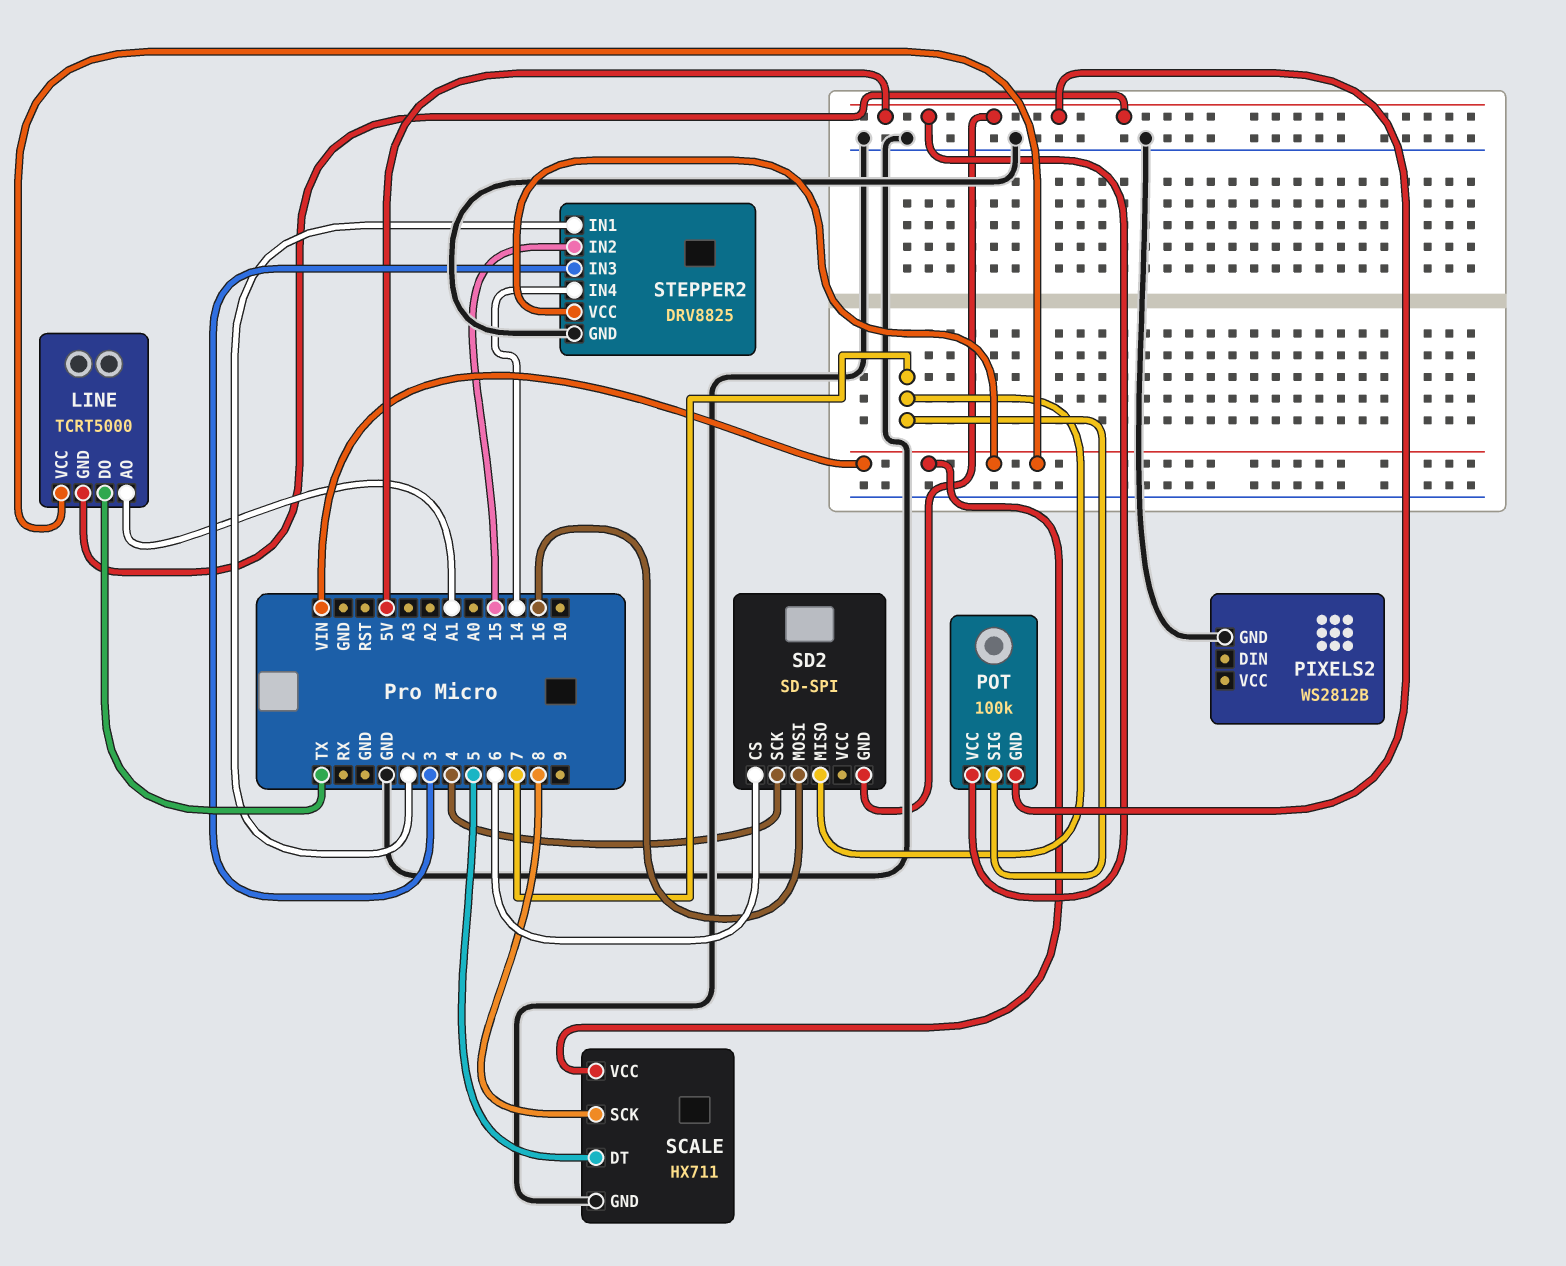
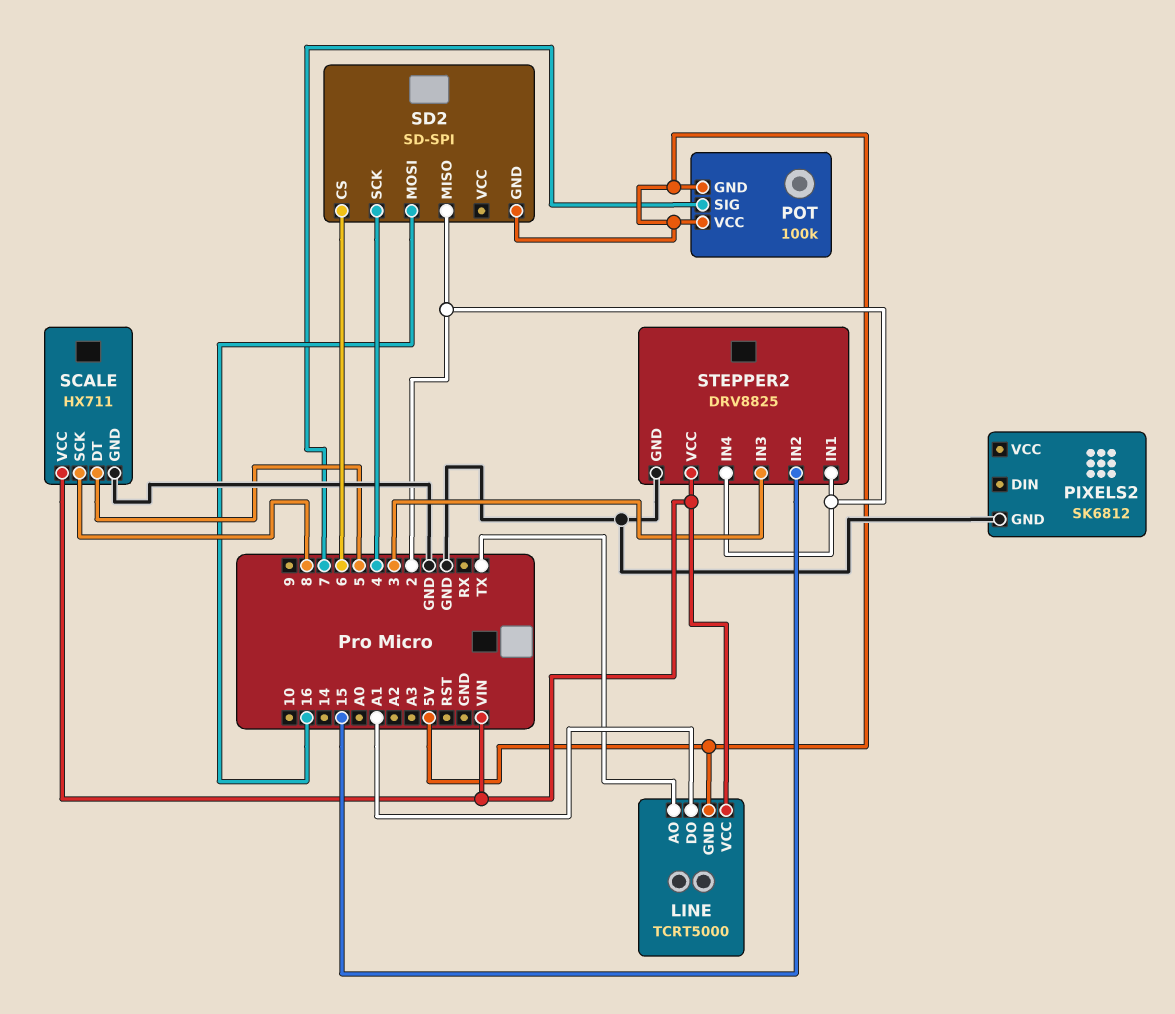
LINE pin AO: A1 -> TX
LINE pin DO: TX -> A1
PIXELS2: WS2812B -> SK6812
SD2 pin MISO: 7 -> 2
STEPPER2 pin IN4: 14 -> 2

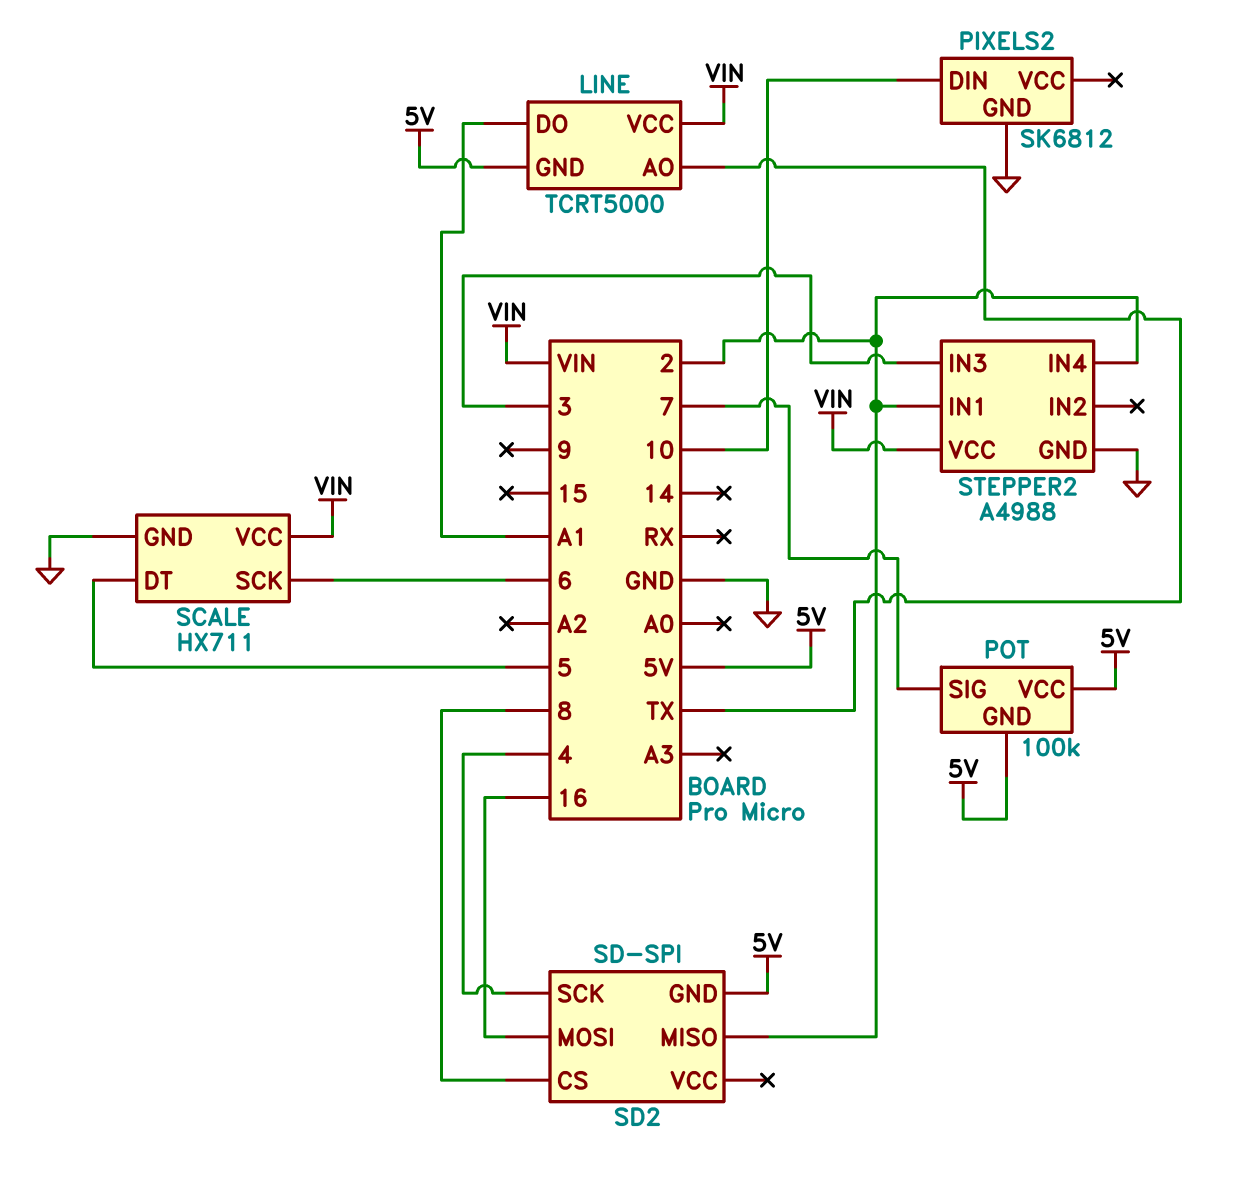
PIXELS2 pin DIN: none -> 10
SCALE pin SCK: 8 -> 6
SD2 pin CS: 6 -> 8
STEPPER2: DRV8825 -> A4988
STEPPER2 pin IN2: 15 -> none

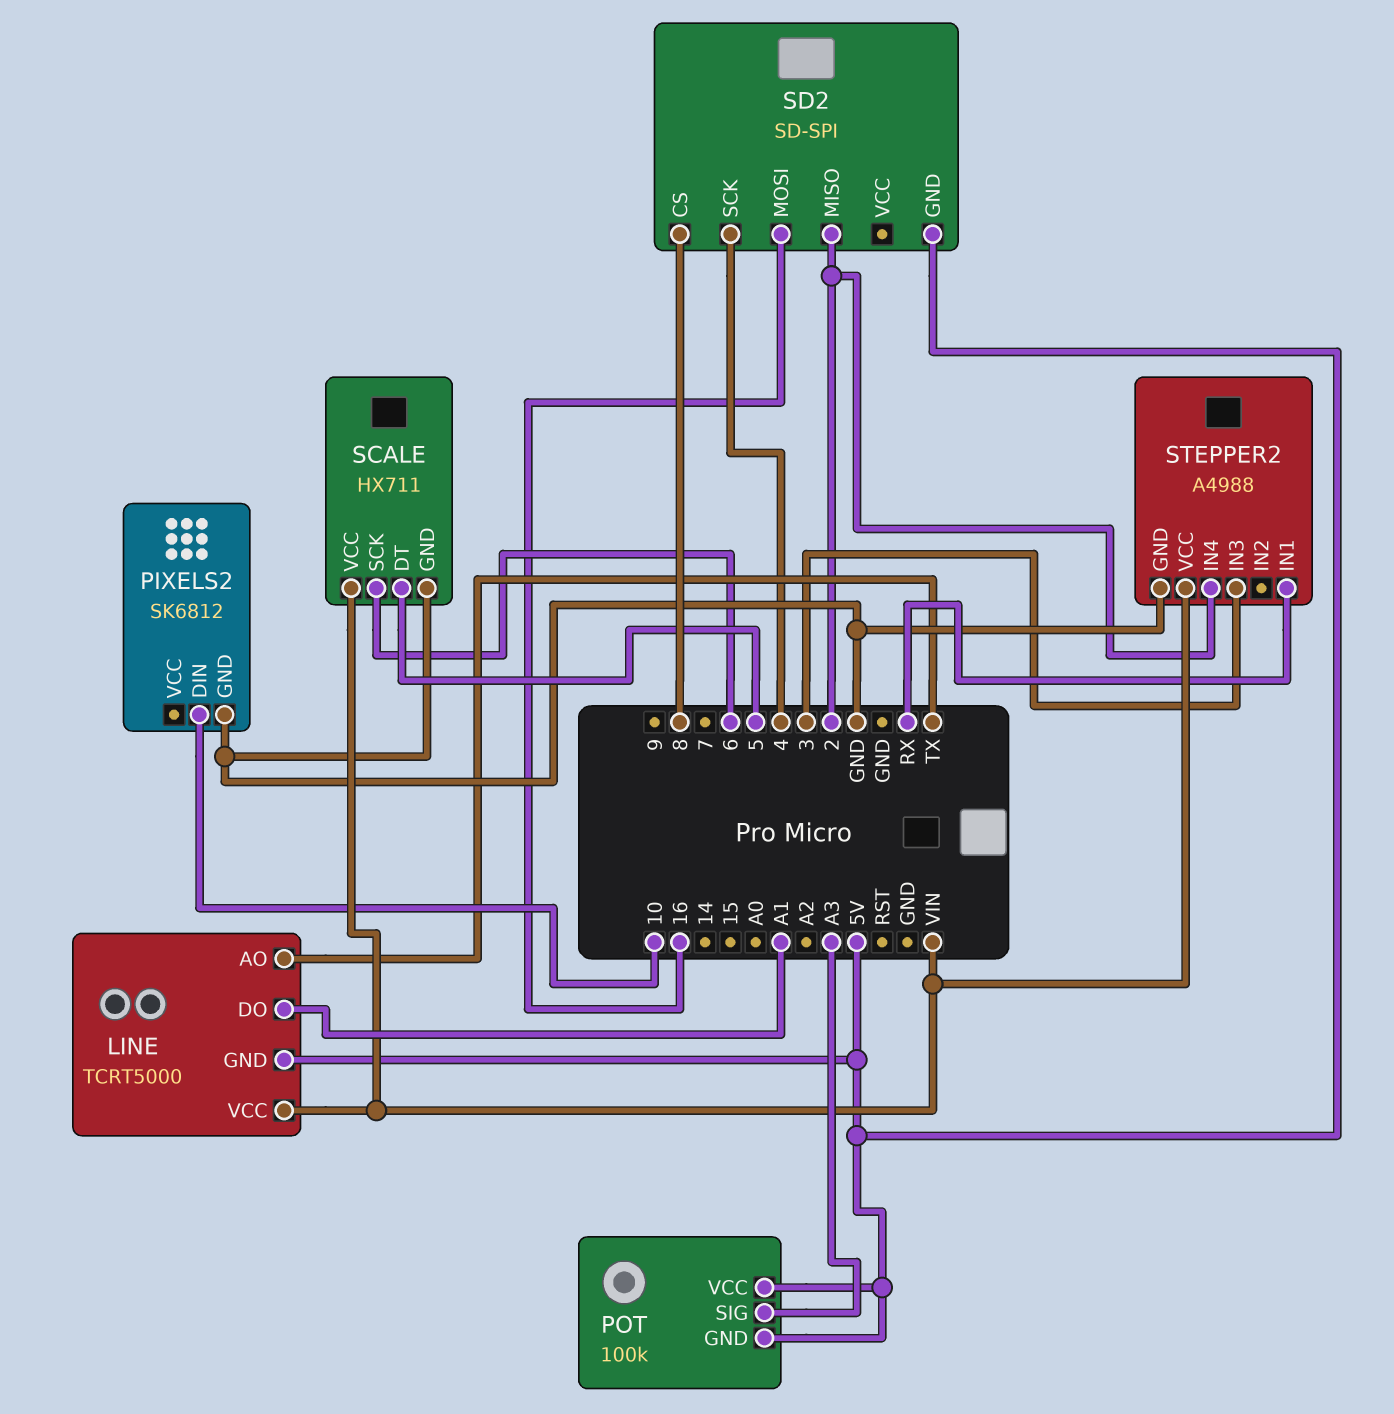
POT pin SIG: 7 -> A3
STEPPER2 pin IN1: 2 -> RX

